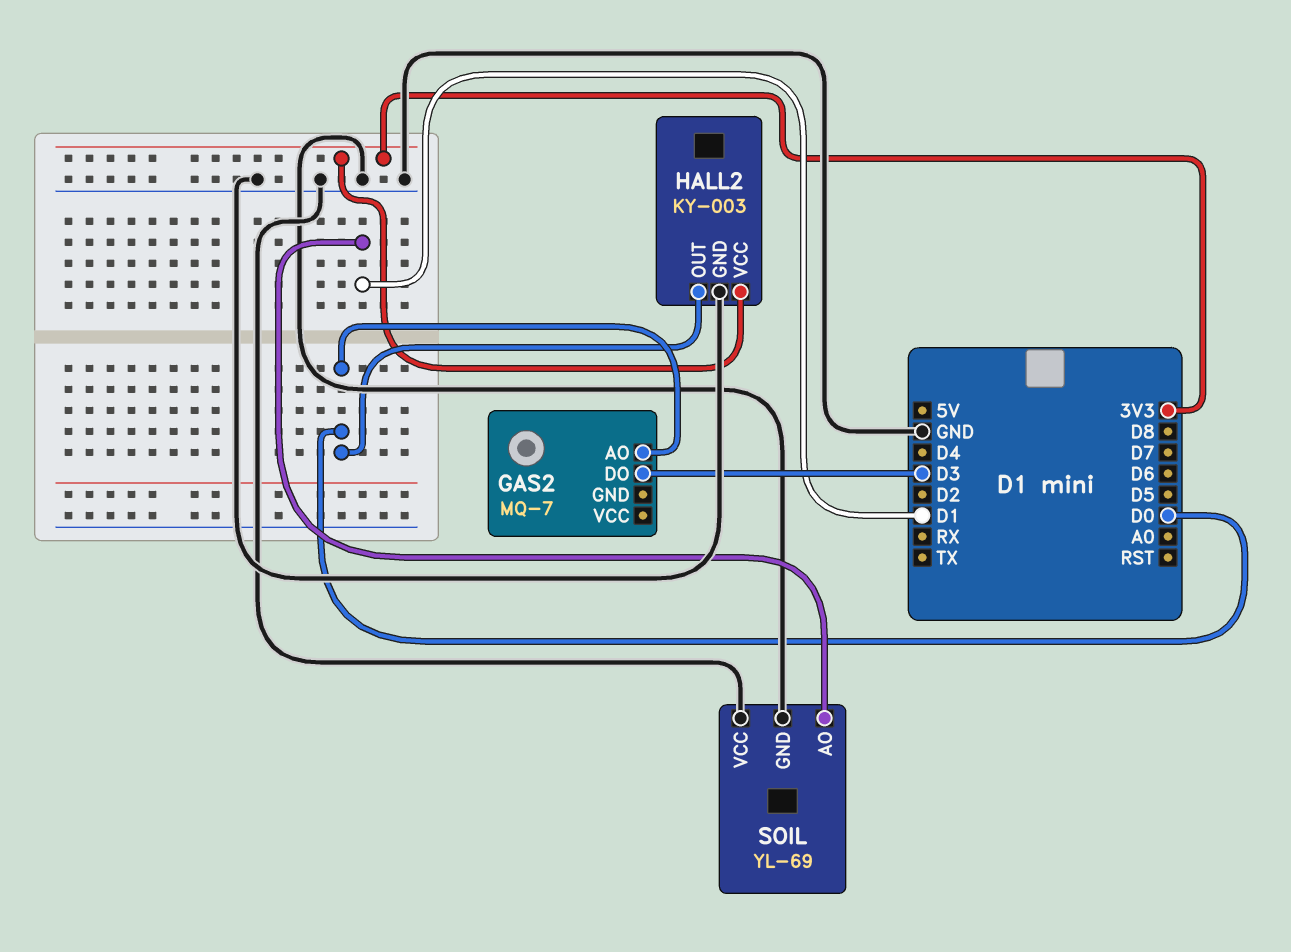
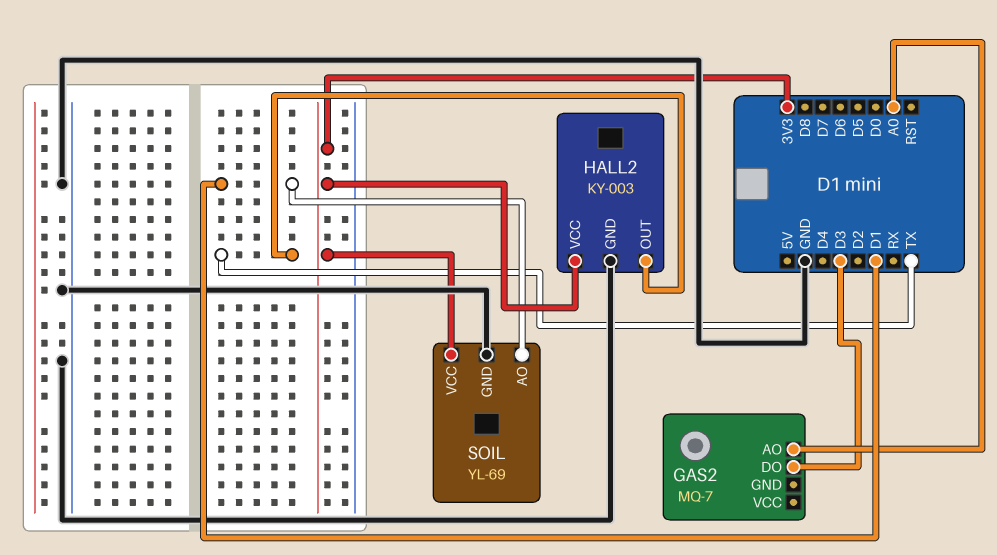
GAS2 pin AO: D0 -> A0
HALL2 pin OUT: D0 -> TX
SOIL pin VCC: GND -> 3V3

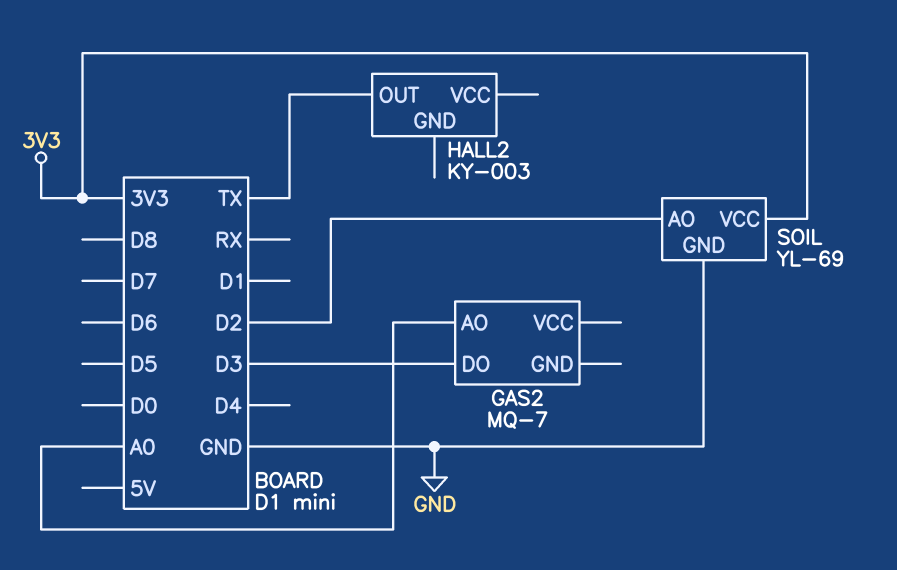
HALL2 pin GND: GND -> none
HALL2 pin VCC: 3V3 -> none
SOIL pin AO: D1 -> D2

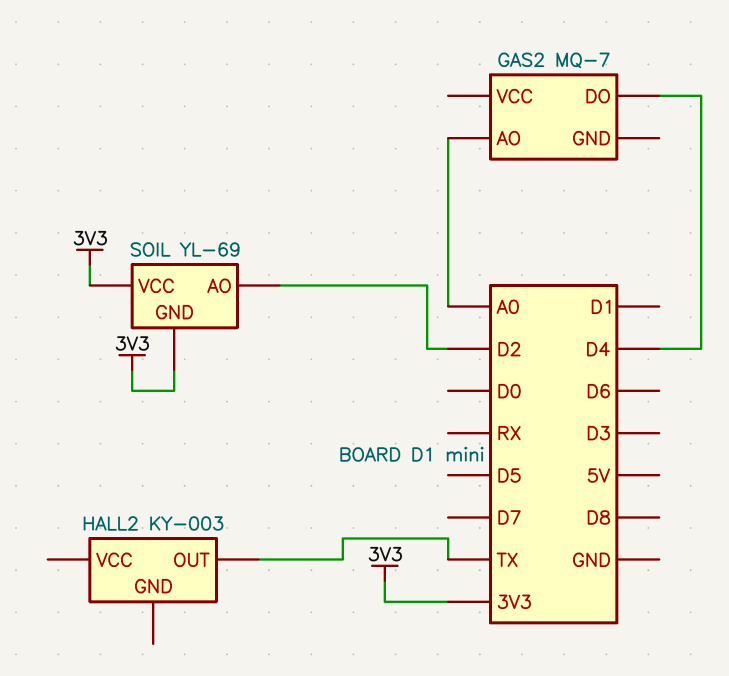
GAS2 pin DO: D3 -> D4
SOIL pin GND: GND -> 3V3

